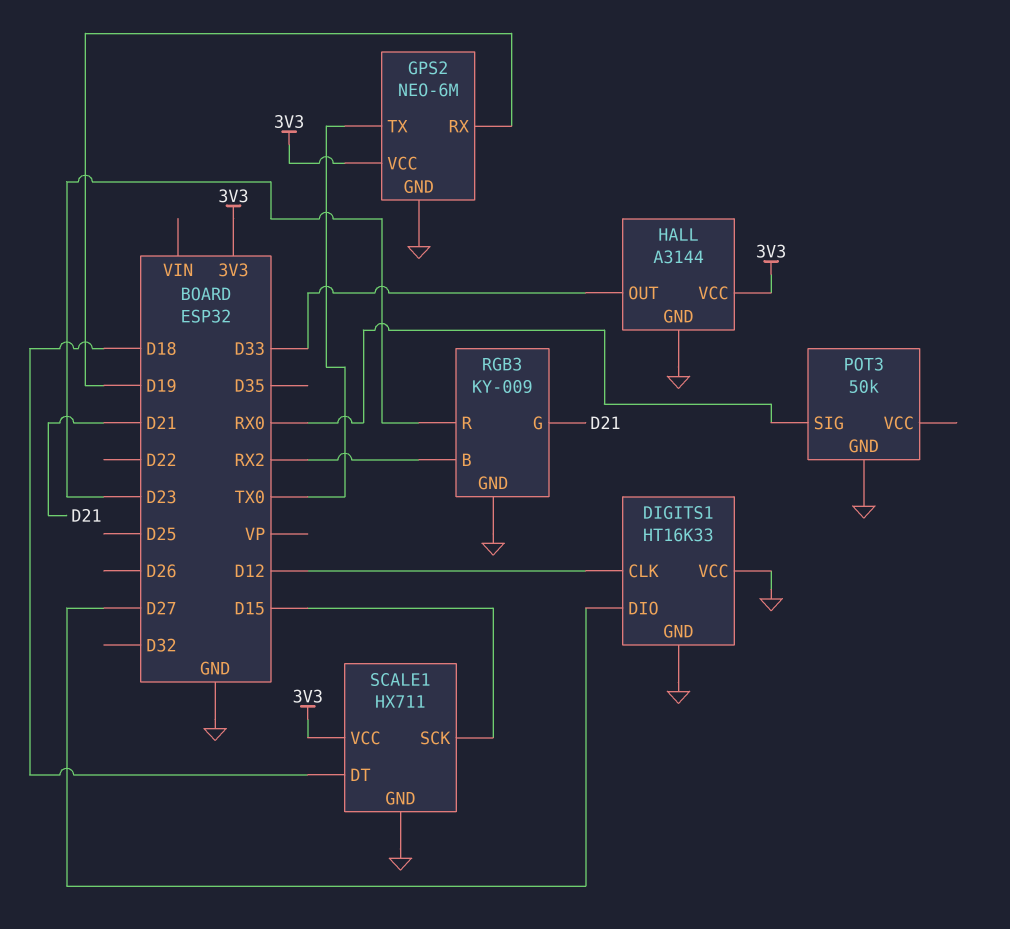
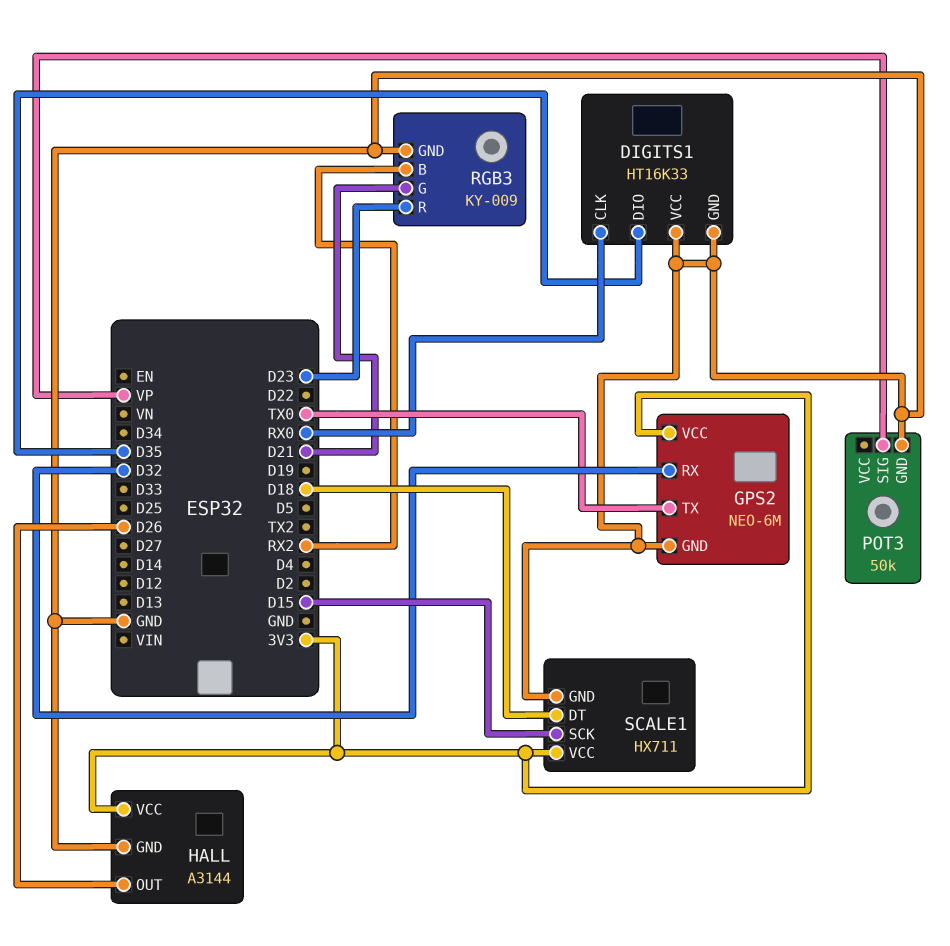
DIGITS1 pin CLK: D12 -> RX0
DIGITS1 pin DIO: D27 -> D35
GPS2 pin RX: D19 -> D32
HALL pin OUT: D33 -> D26
POT3 pin SIG: RX0 -> VP

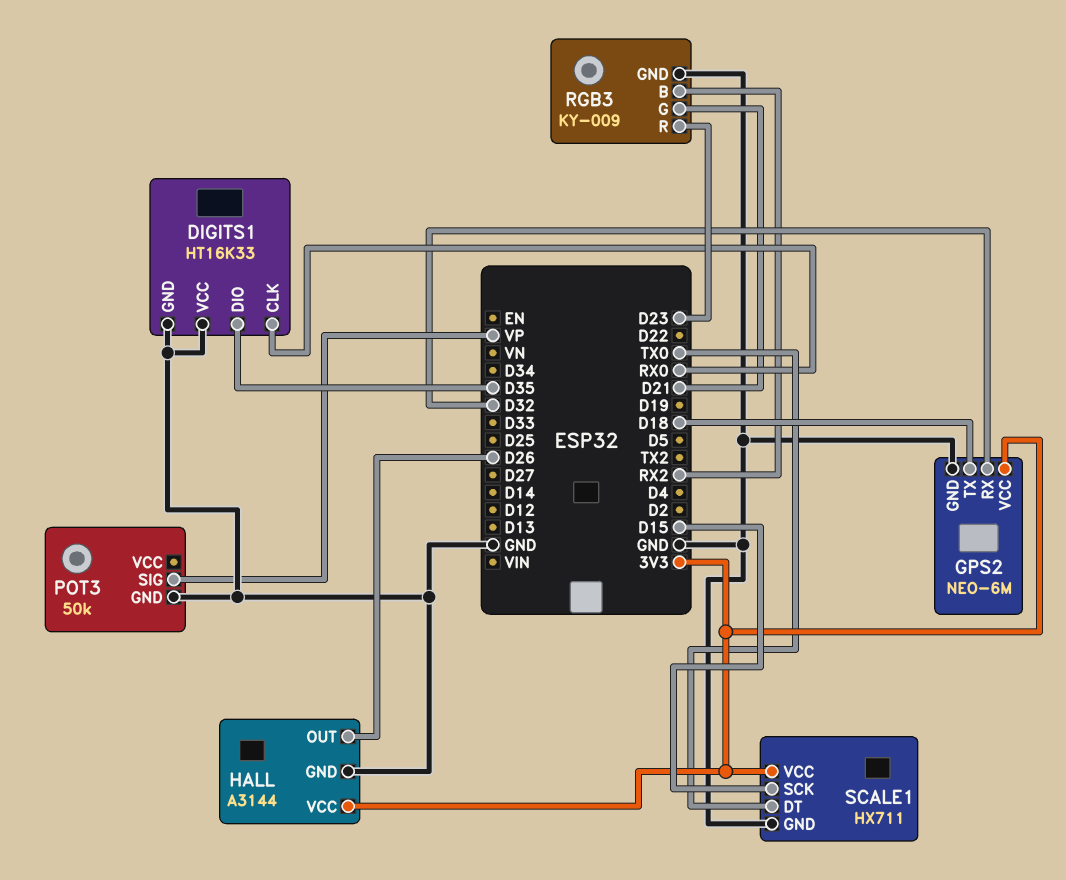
GPS2 pin TX: TX0 -> D18
SCALE1 pin DT: D18 -> TX0

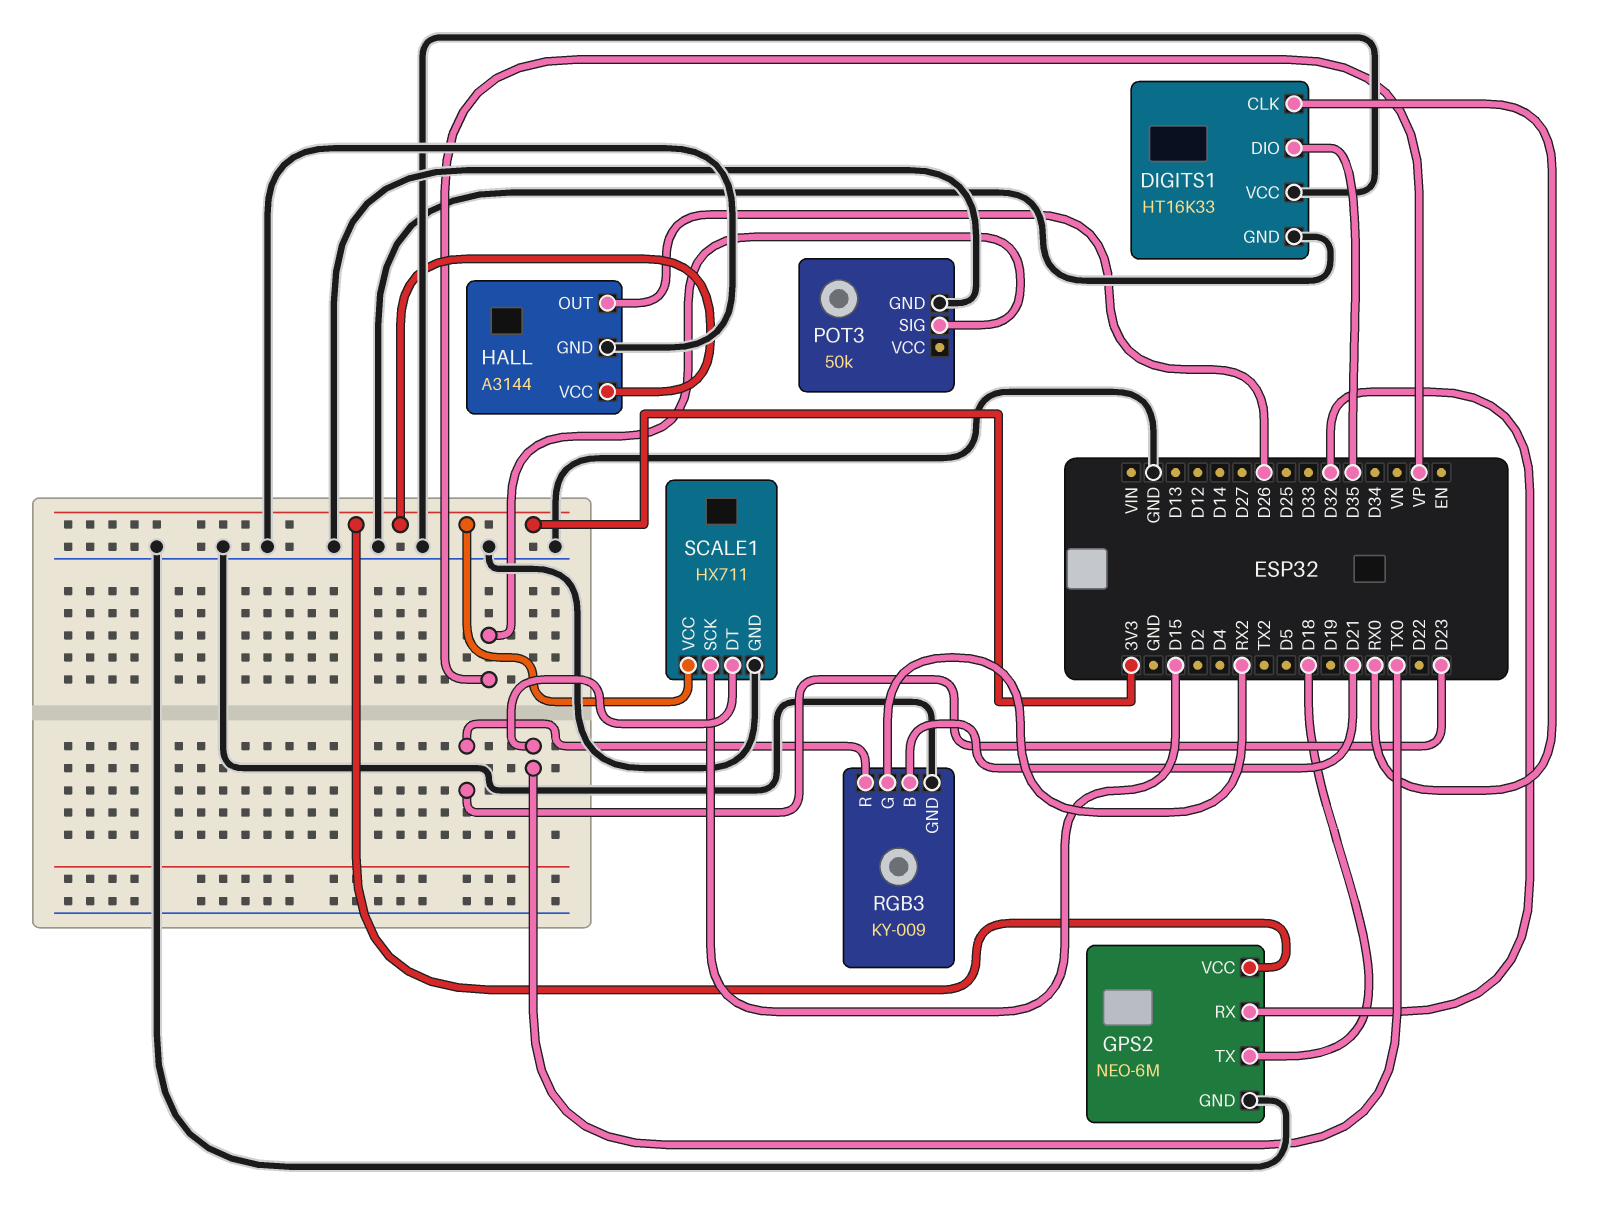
RGB3 pin B: RX2 -> D21
RGB3 pin G: D21 -> RX2

